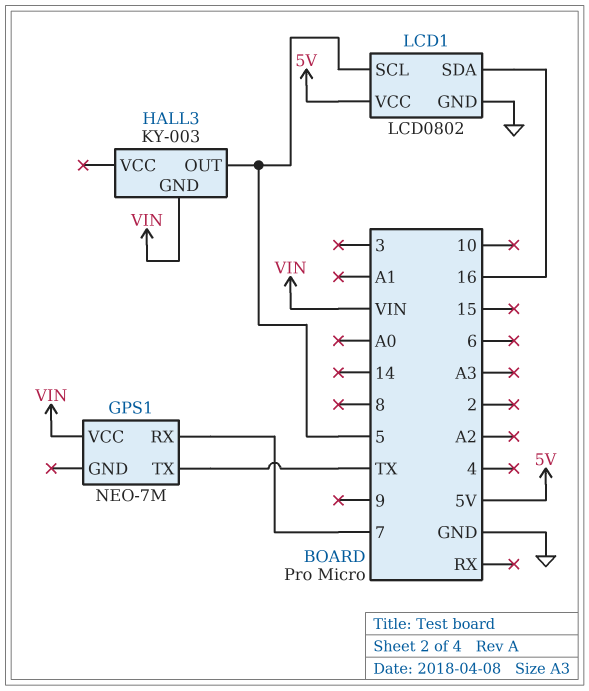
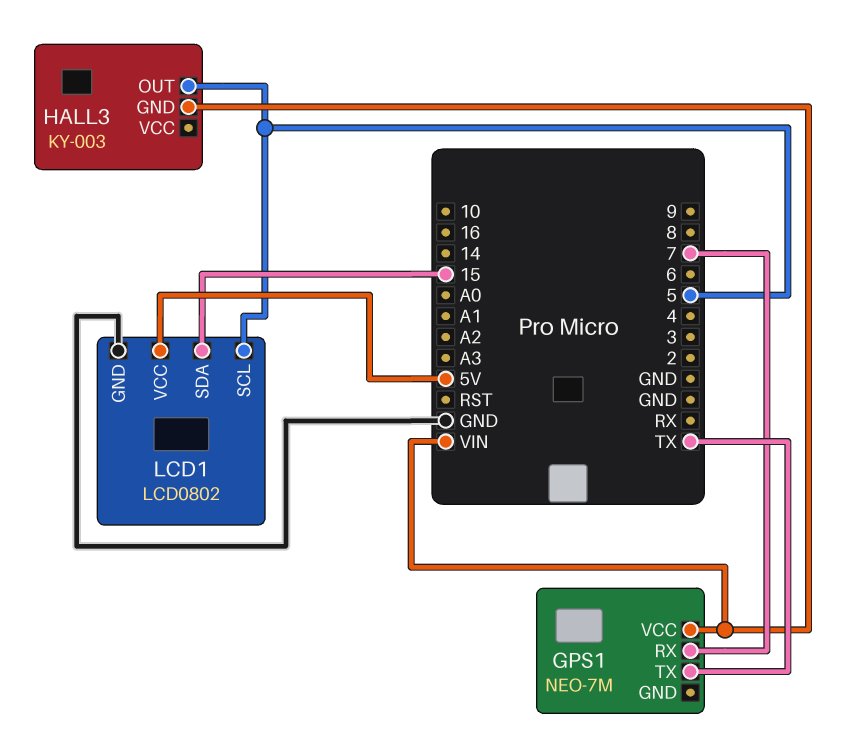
LCD1 pin SDA: 16 -> 15

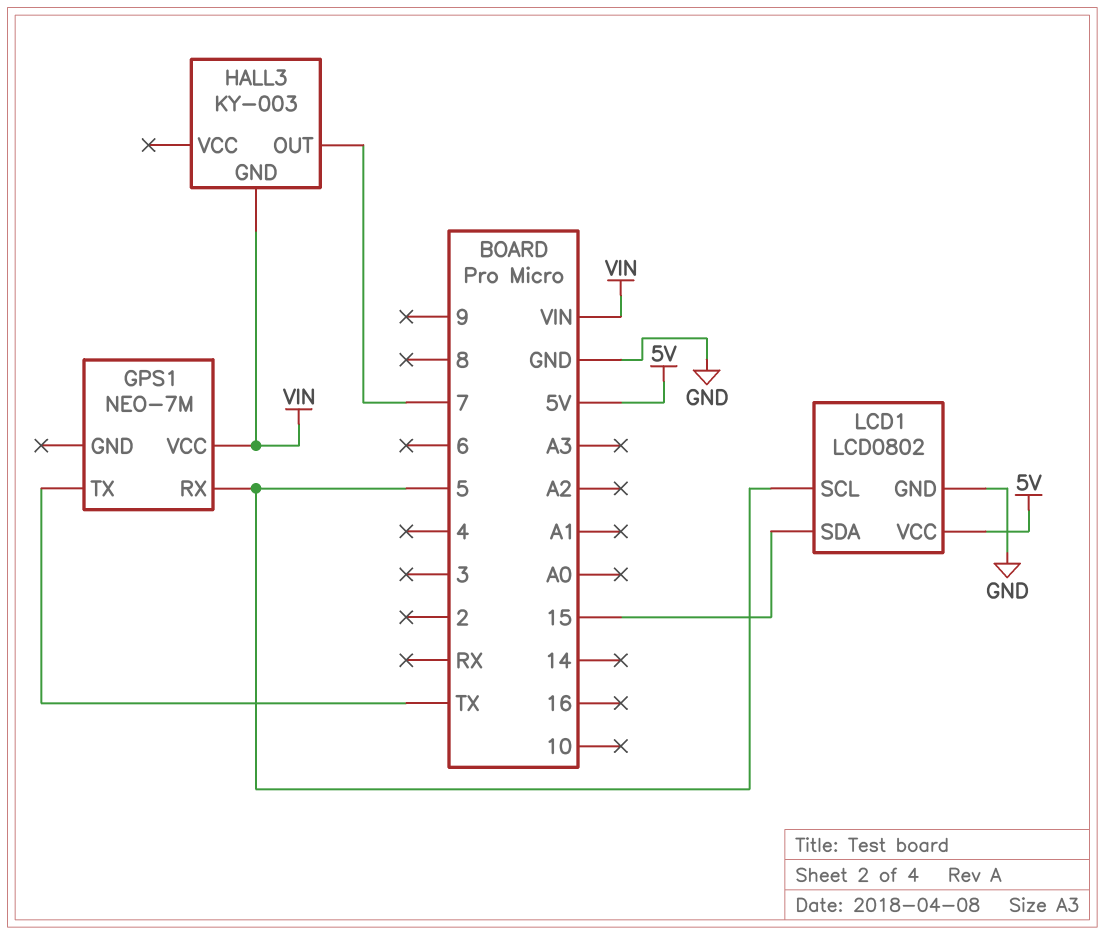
GPS1 pin RX: 7 -> 5
HALL3 pin OUT: 5 -> 7

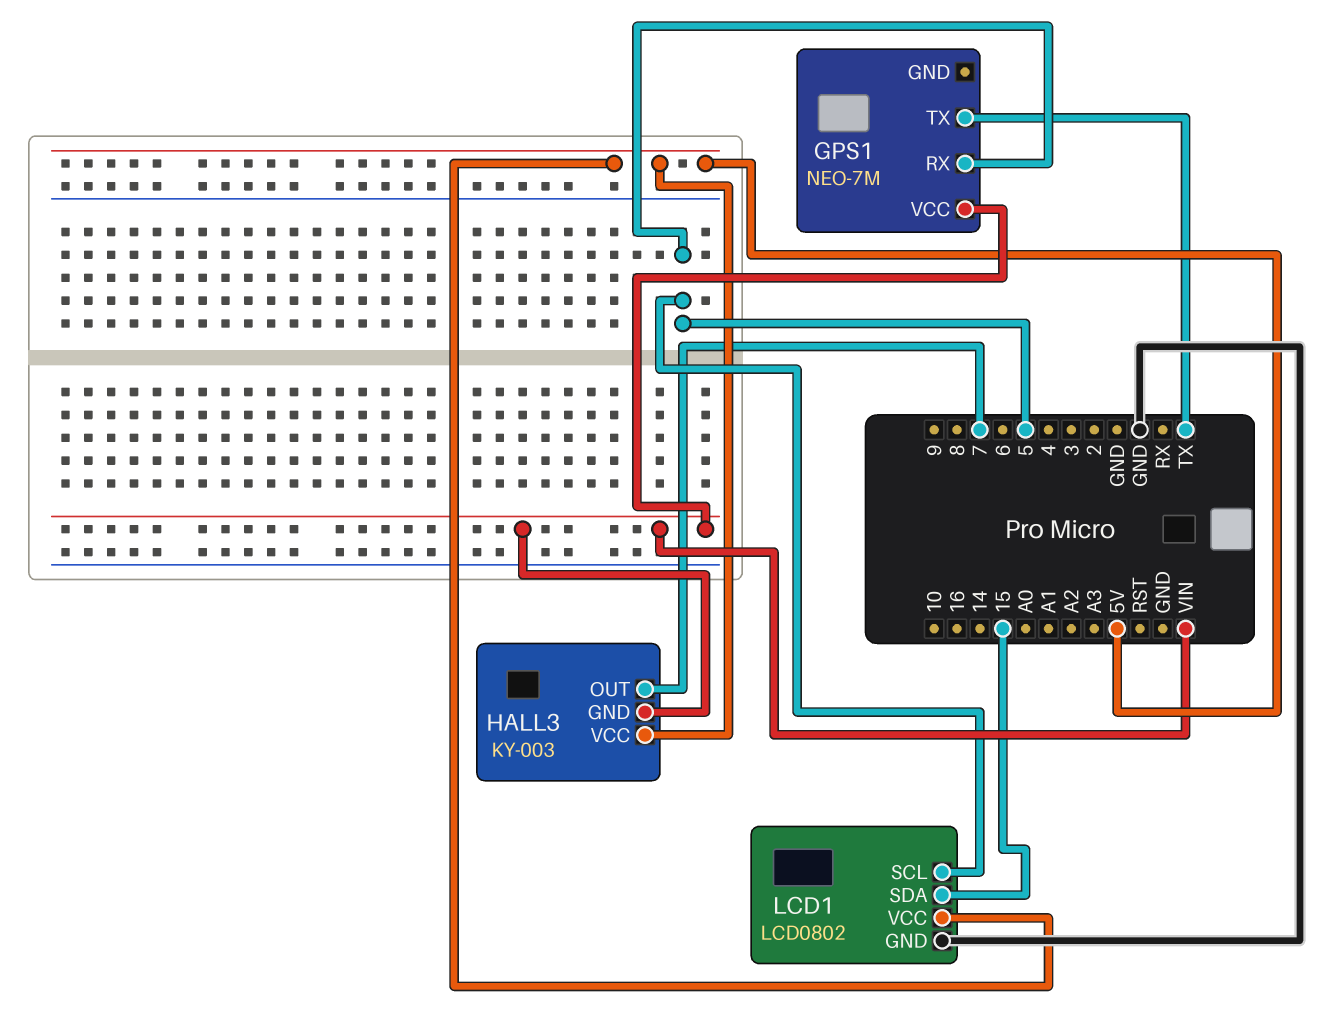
HALL3 pin VCC: none -> 5V

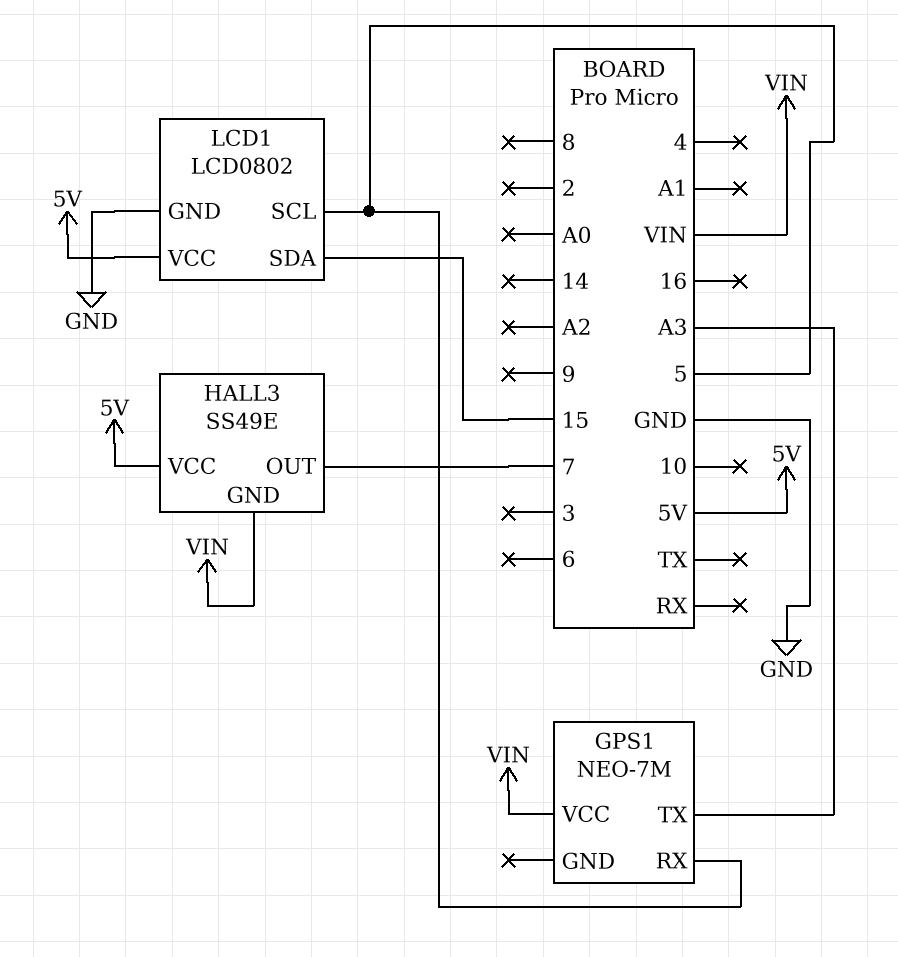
GPS1 pin TX: TX -> A3
HALL3: KY-003 -> SS49E

